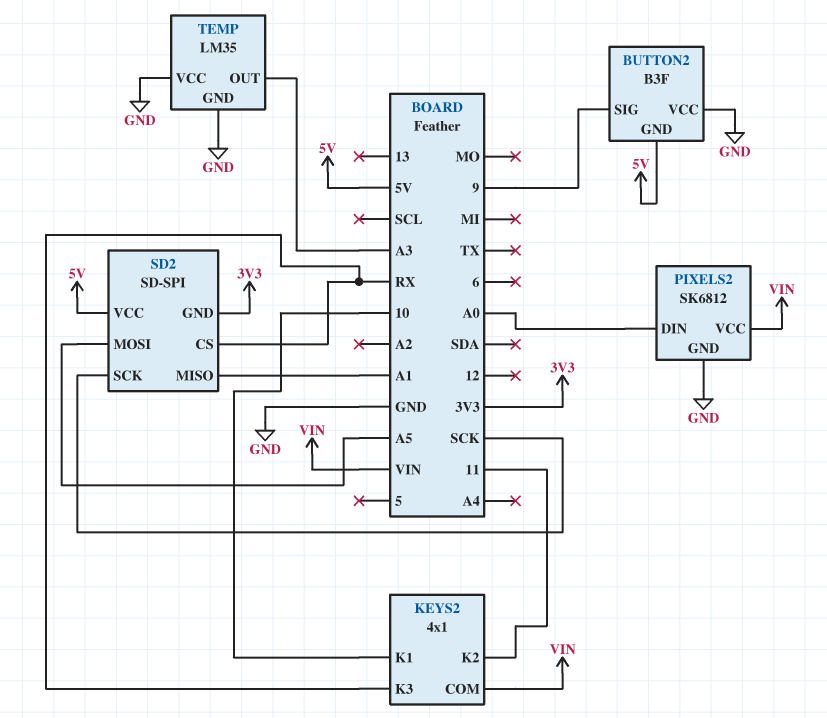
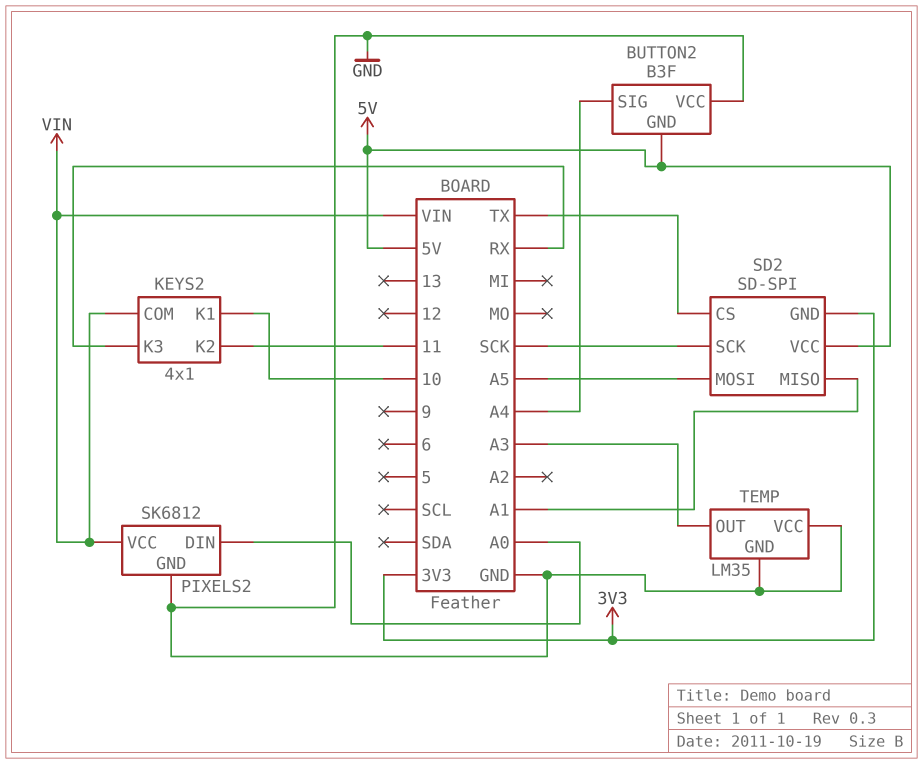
BUTTON2 pin SIG: 9 -> A4
SD2 pin CS: RX -> TX

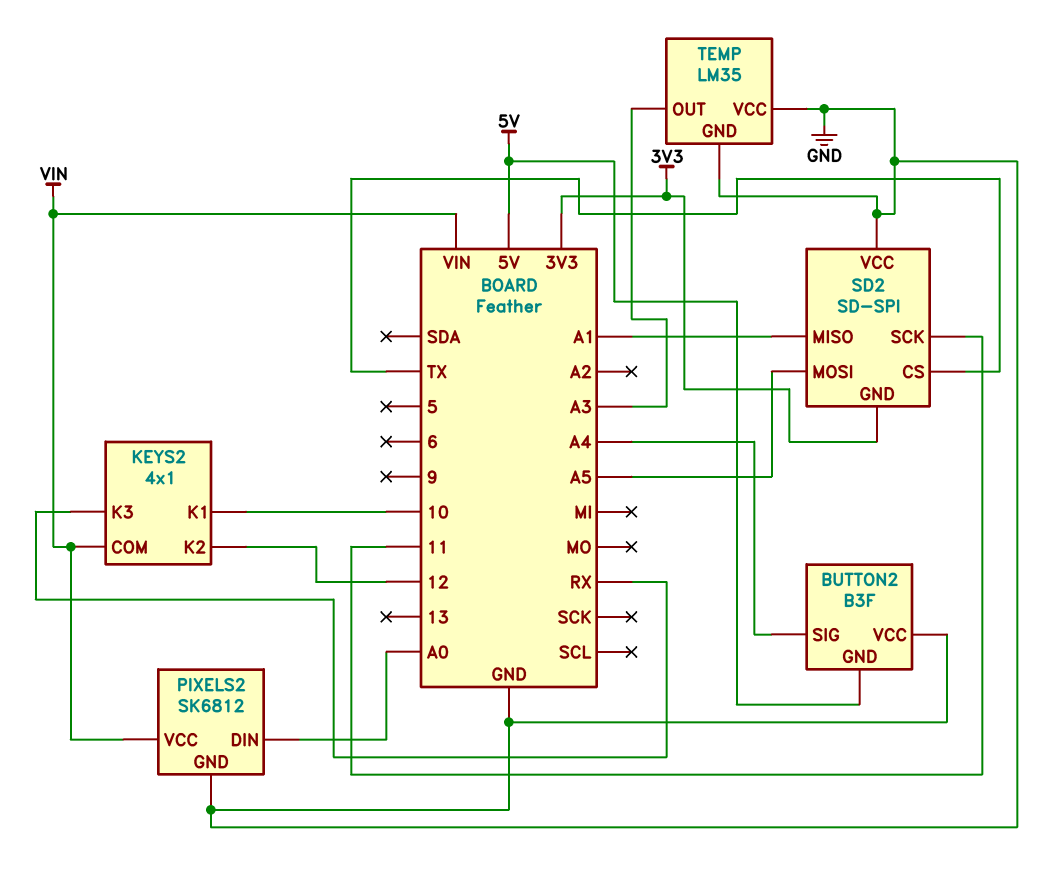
KEYS2 pin K2: 11 -> 12
SD2 pin SCK: SCK -> 11
SD2 pin VCC: 5V -> GND

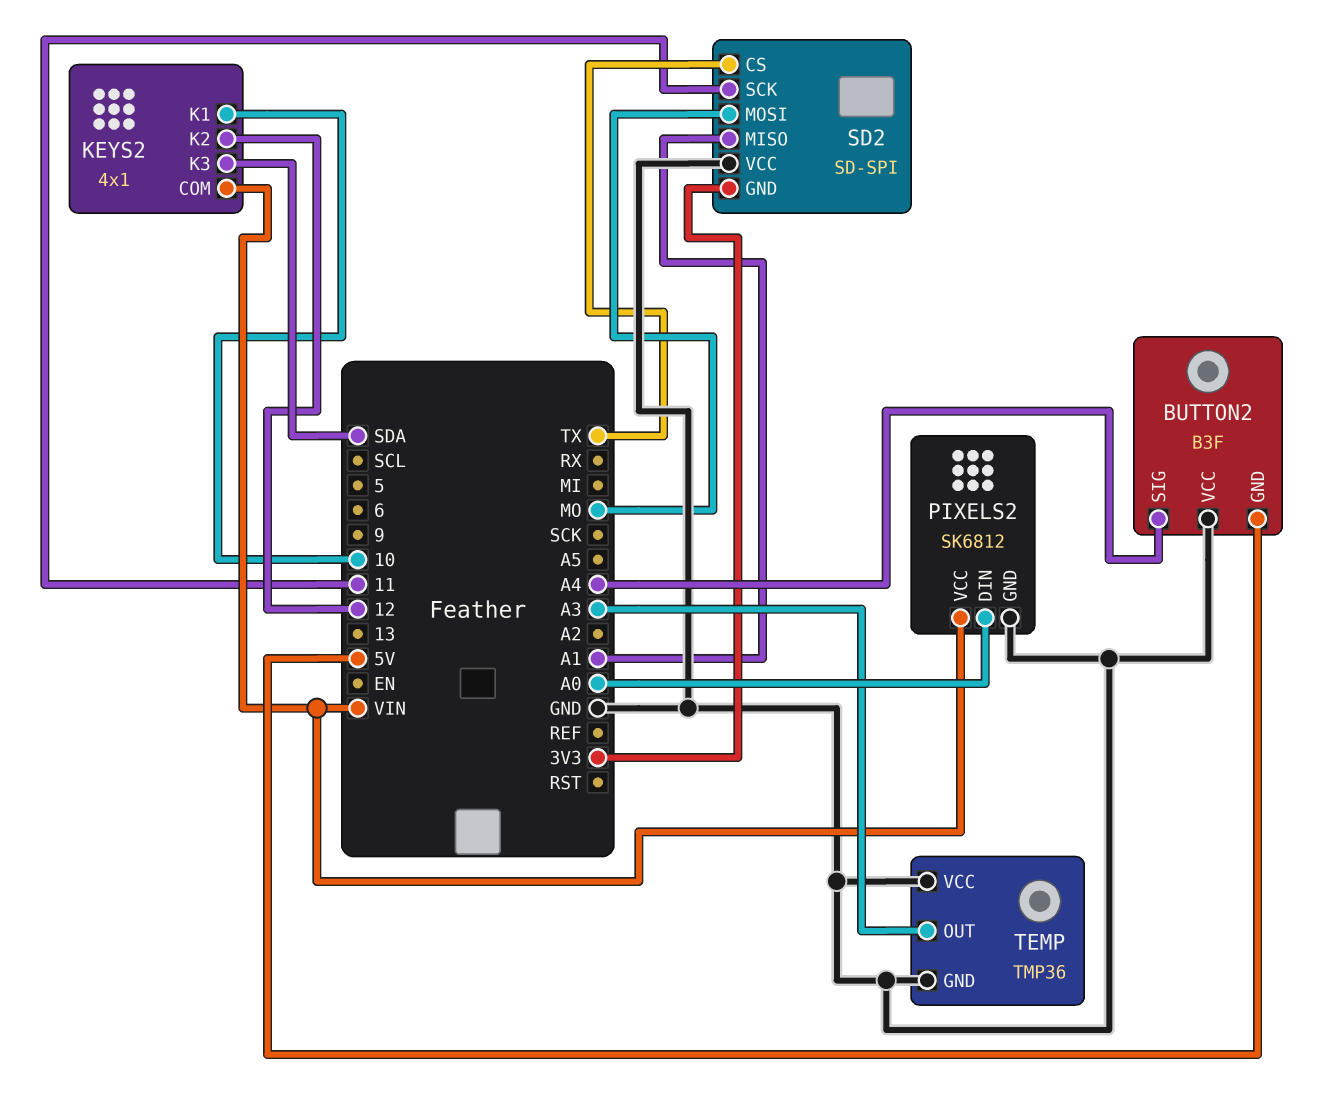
KEYS2 pin K3: RX -> SDA
SD2 pin MOSI: A5 -> MO
TEMP: LM35 -> TMP36

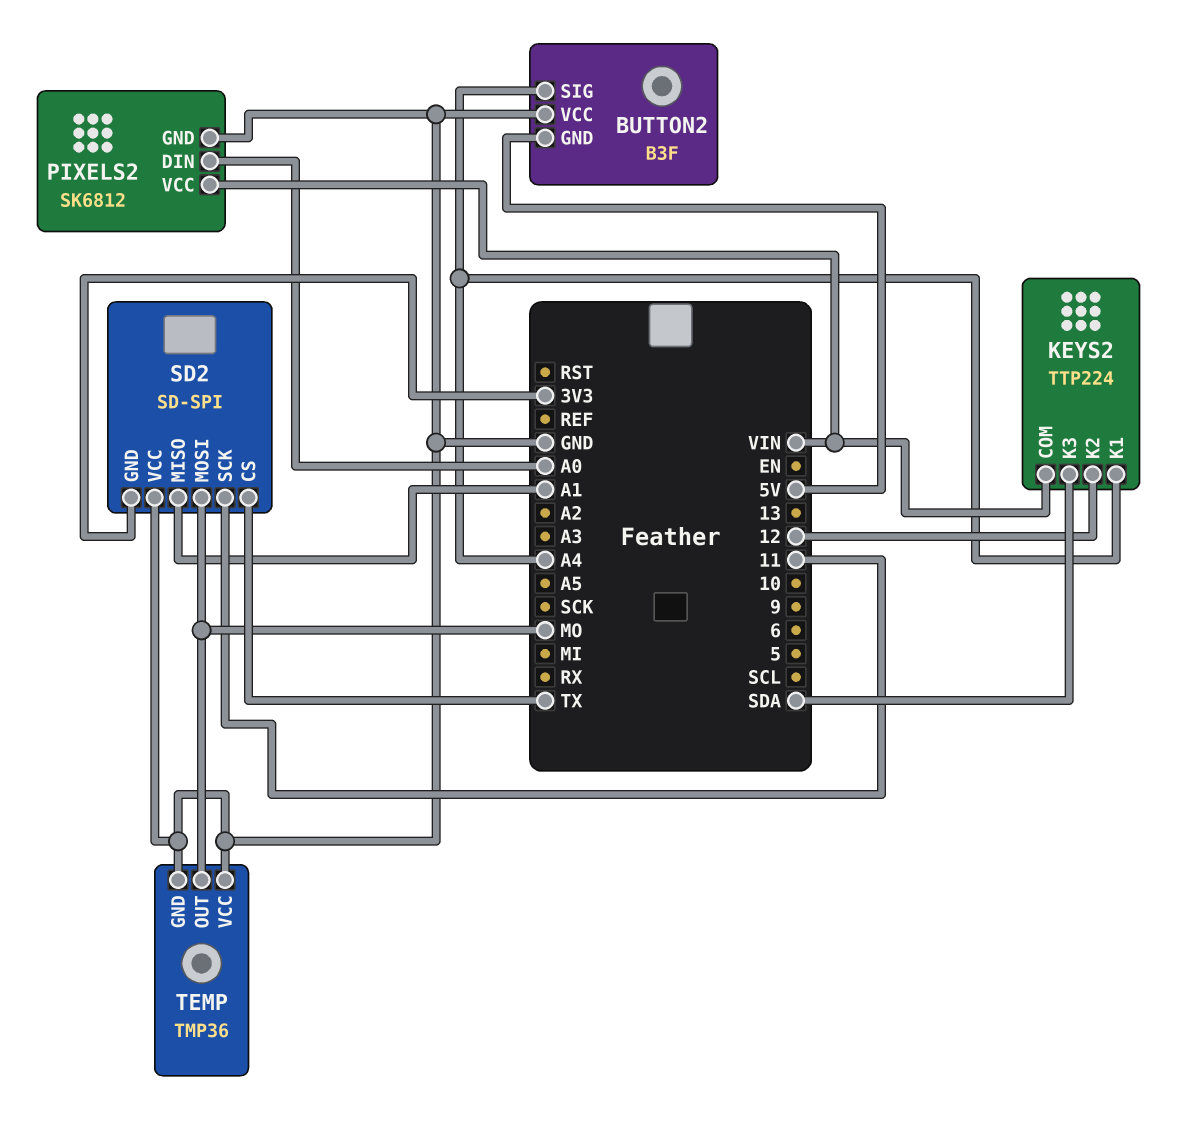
KEYS2: 4x1 -> TTP224
KEYS2 pin K1: 10 -> A4
TEMP pin OUT: A3 -> MO

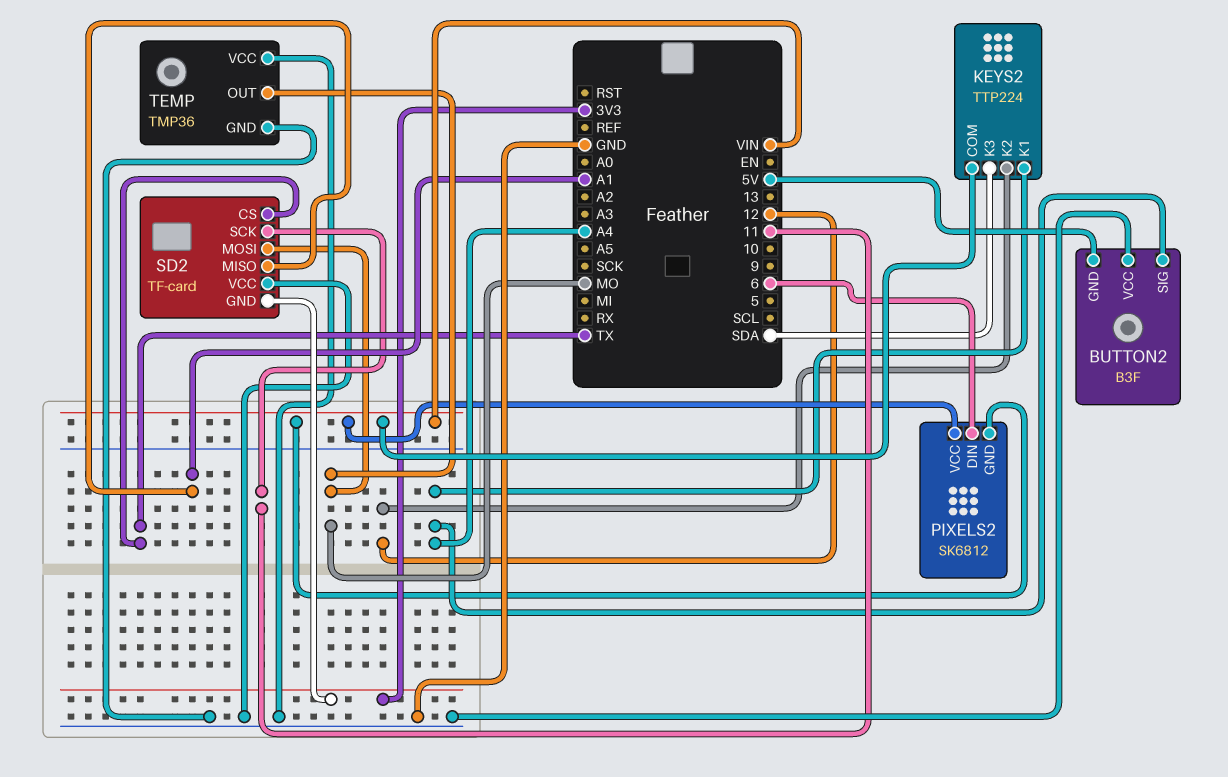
PIXELS2 pin DIN: A0 -> 6
PIXELS2 pin GND: GND -> VIN
SD2: SD-SPI -> TF-card

